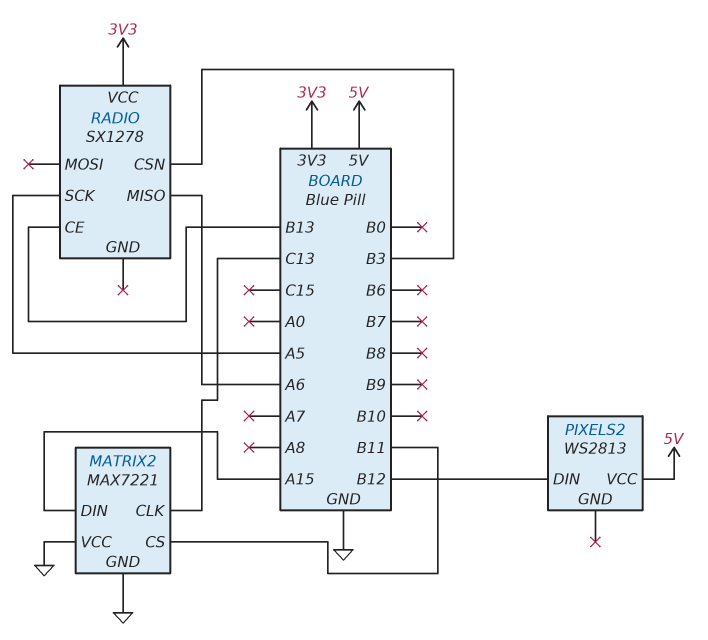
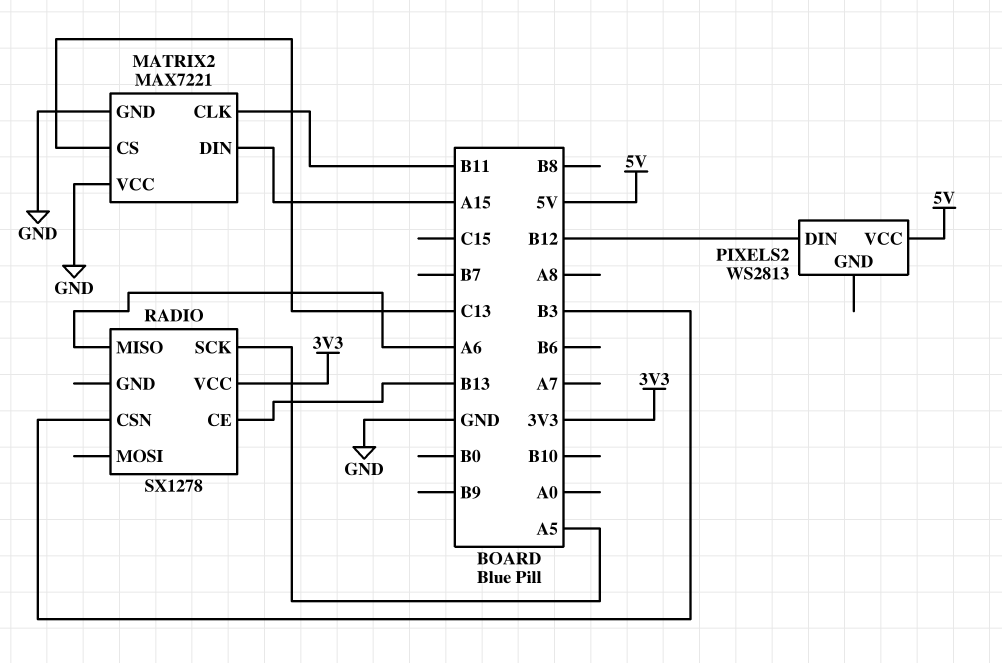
MATRIX2 pin CLK: C13 -> B11
MATRIX2 pin CS: B11 -> C13

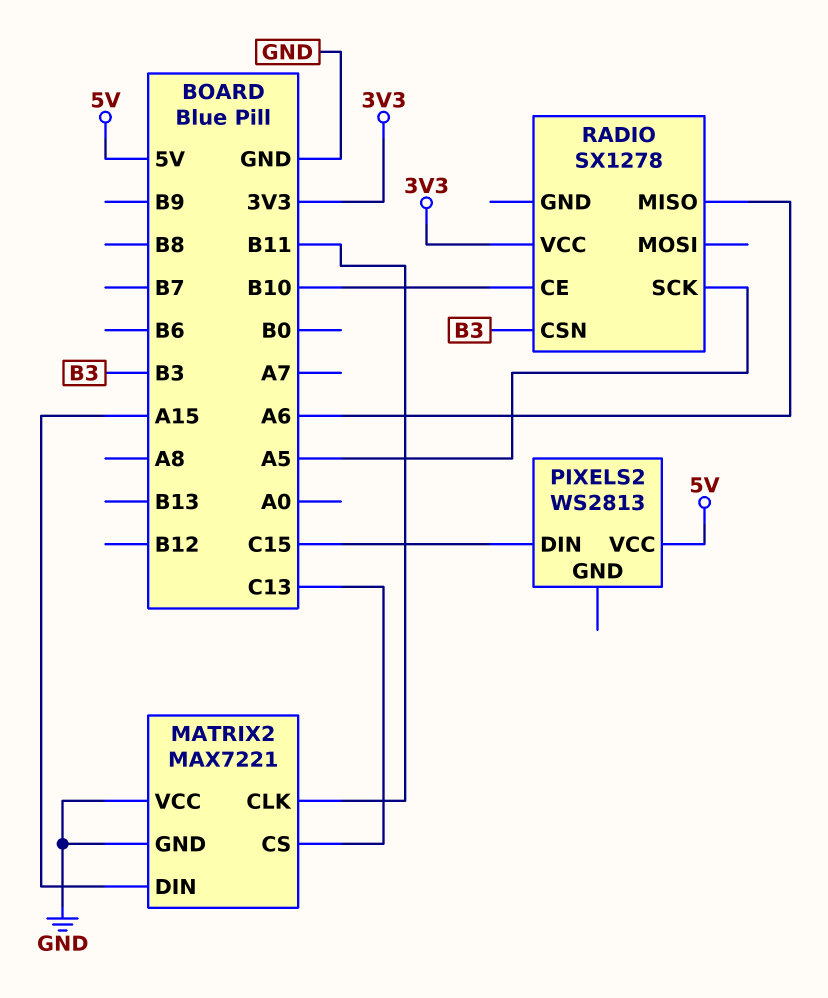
PIXELS2 pin DIN: B12 -> C15
RADIO pin CE: B13 -> B10

